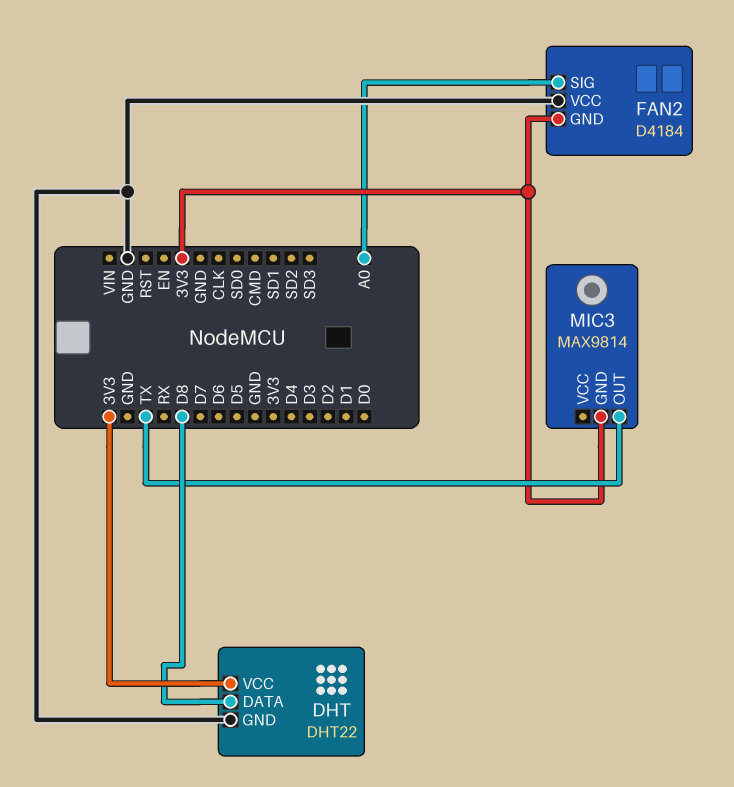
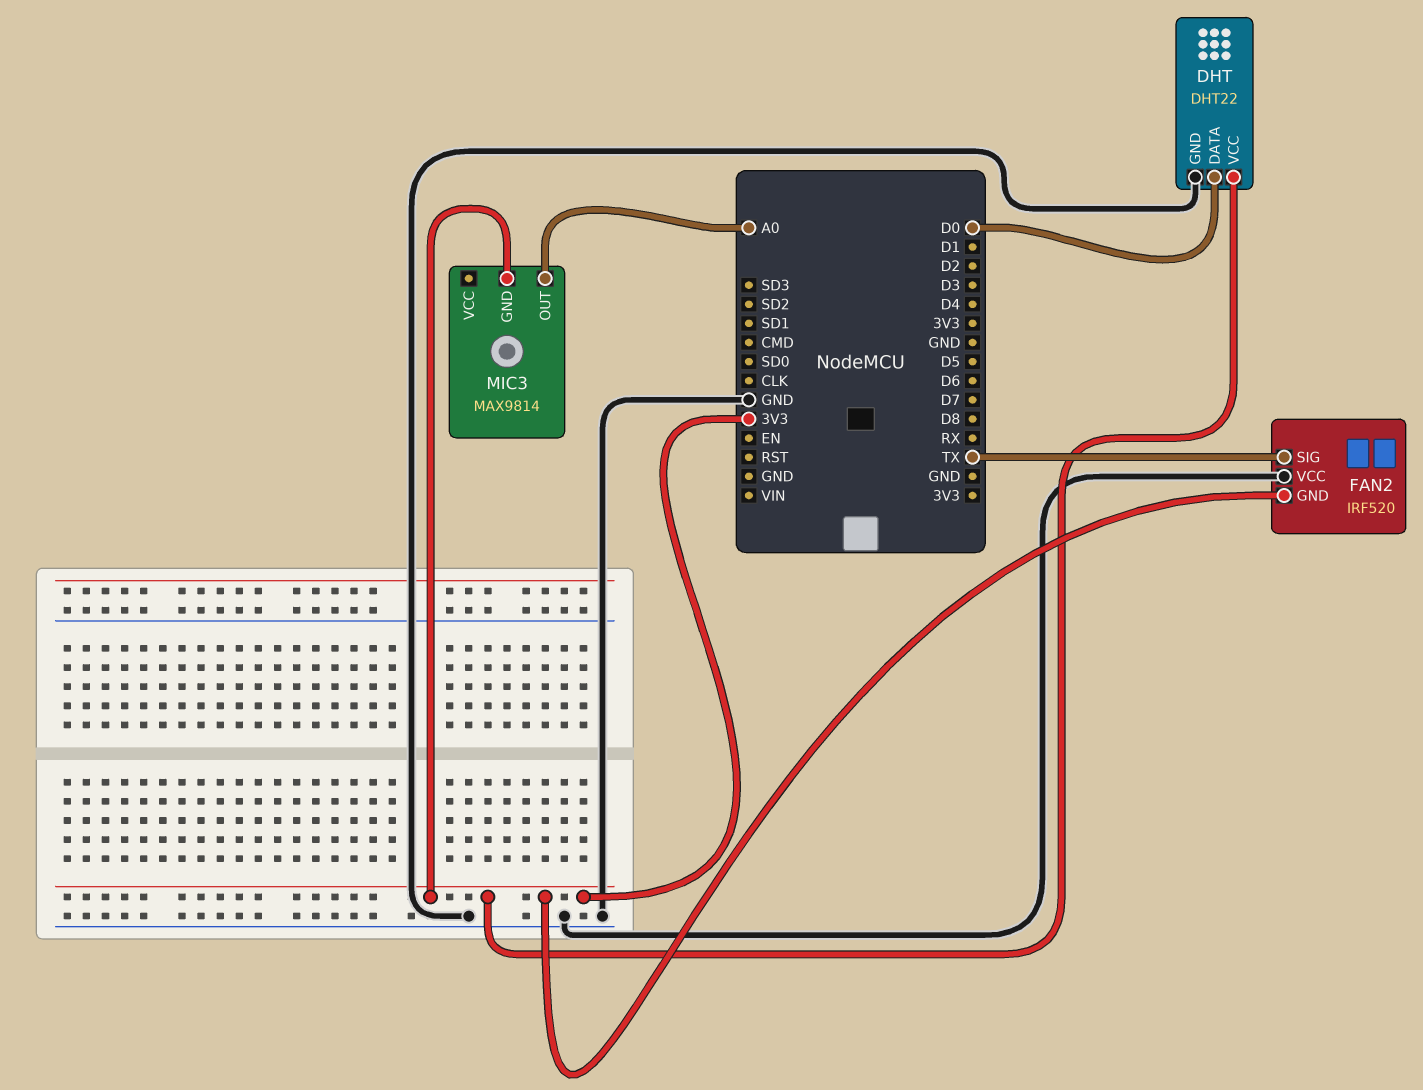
DHT pin DATA: D8 -> D0
FAN2: D4184 -> IRF520
FAN2 pin SIG: A0 -> TX
MIC3 pin OUT: TX -> A0

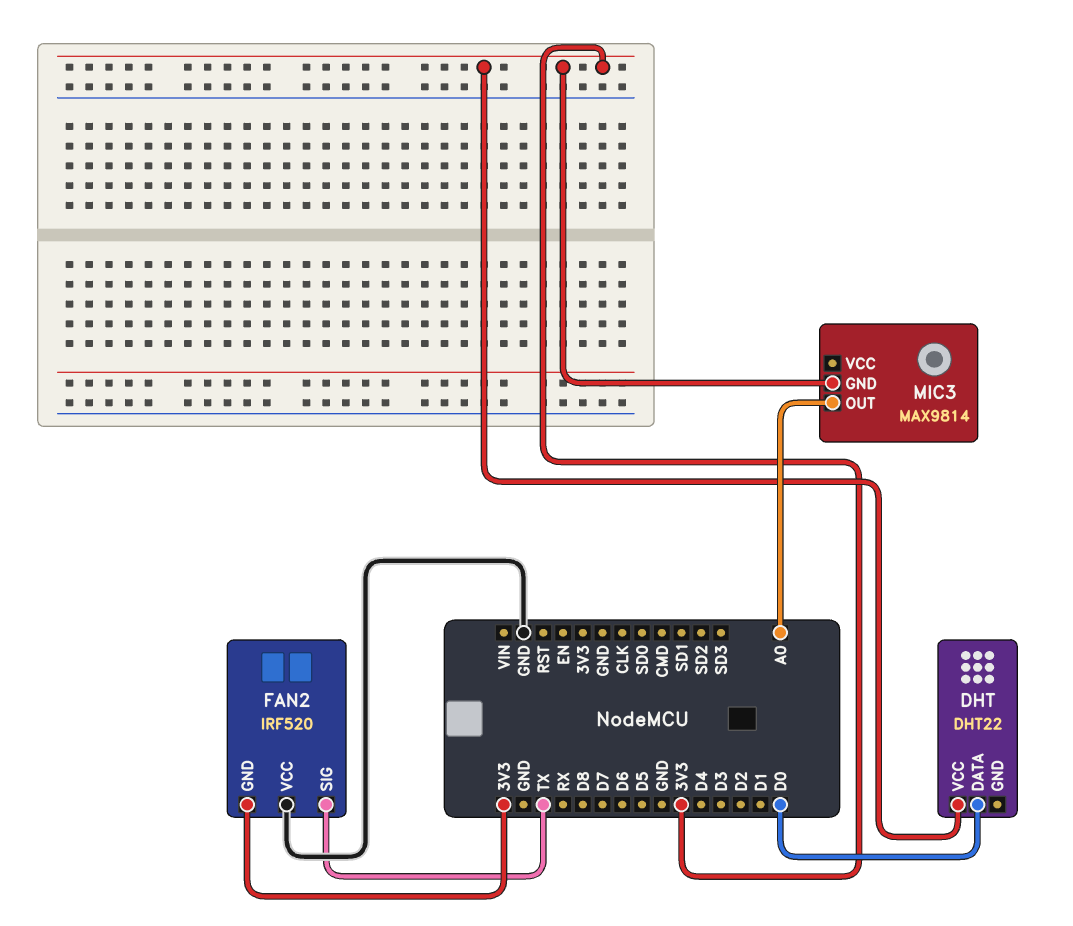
DHT pin GND: GND -> none

